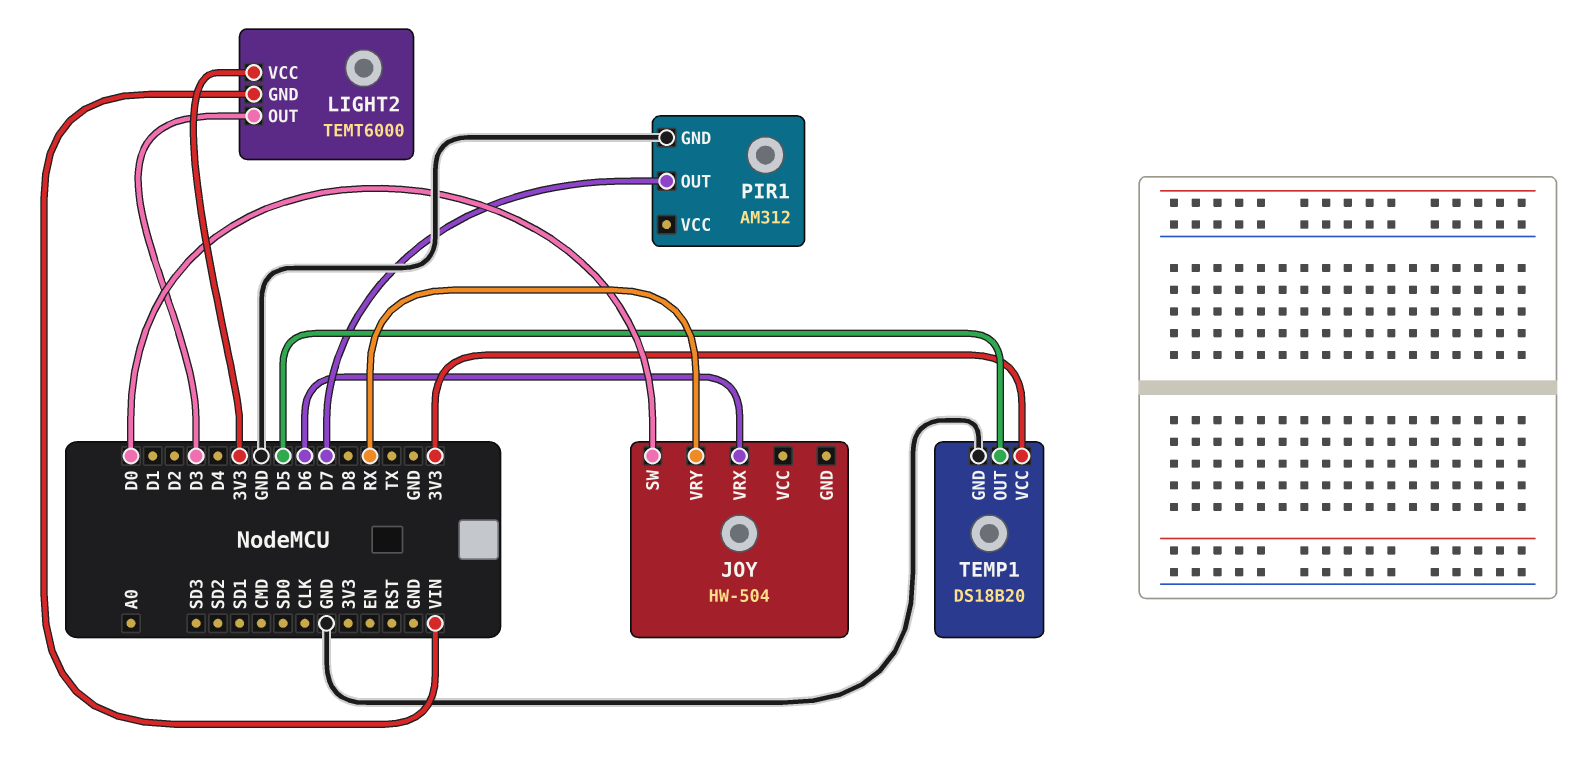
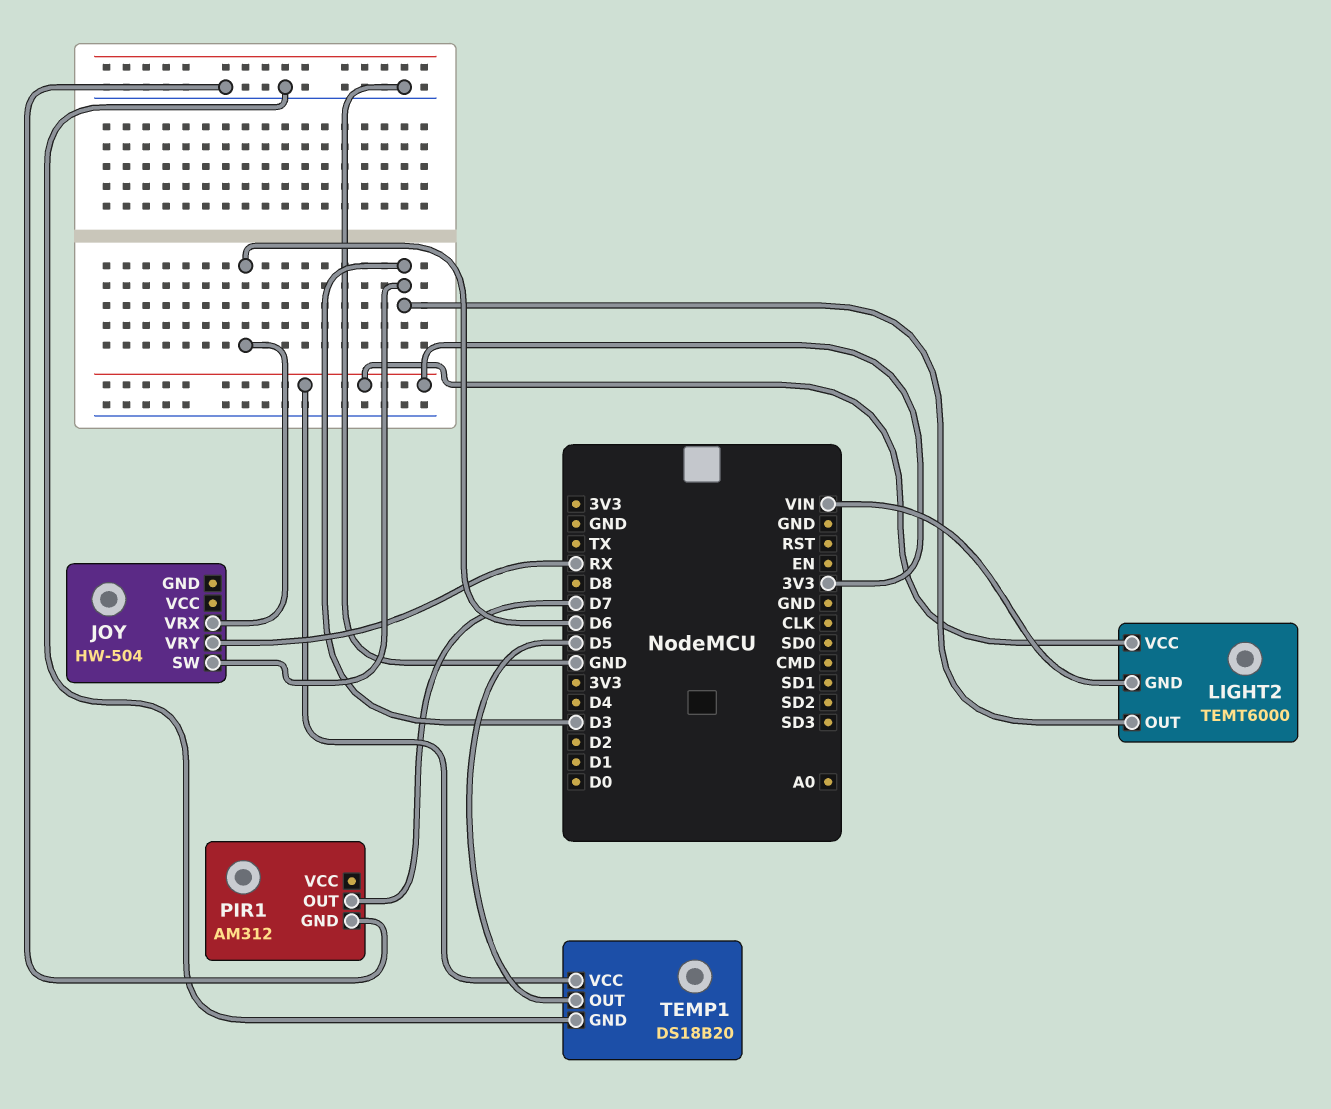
JOY pin SW: D0 -> D3

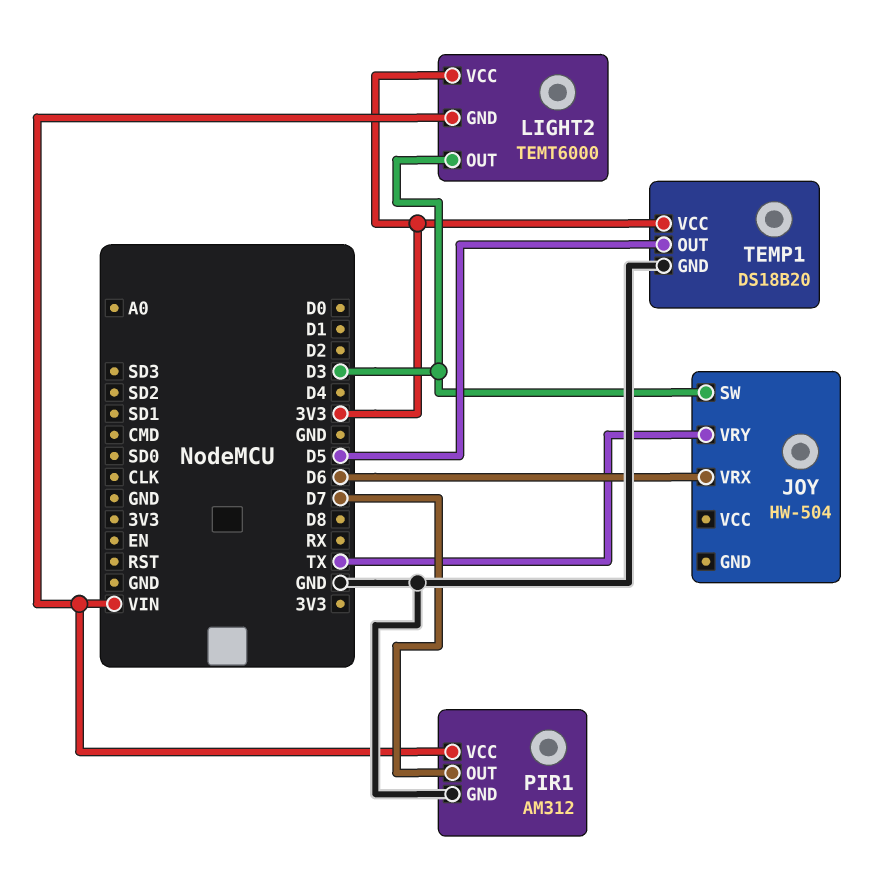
JOY pin VRY: RX -> TX
PIR1 pin VCC: none -> VIN

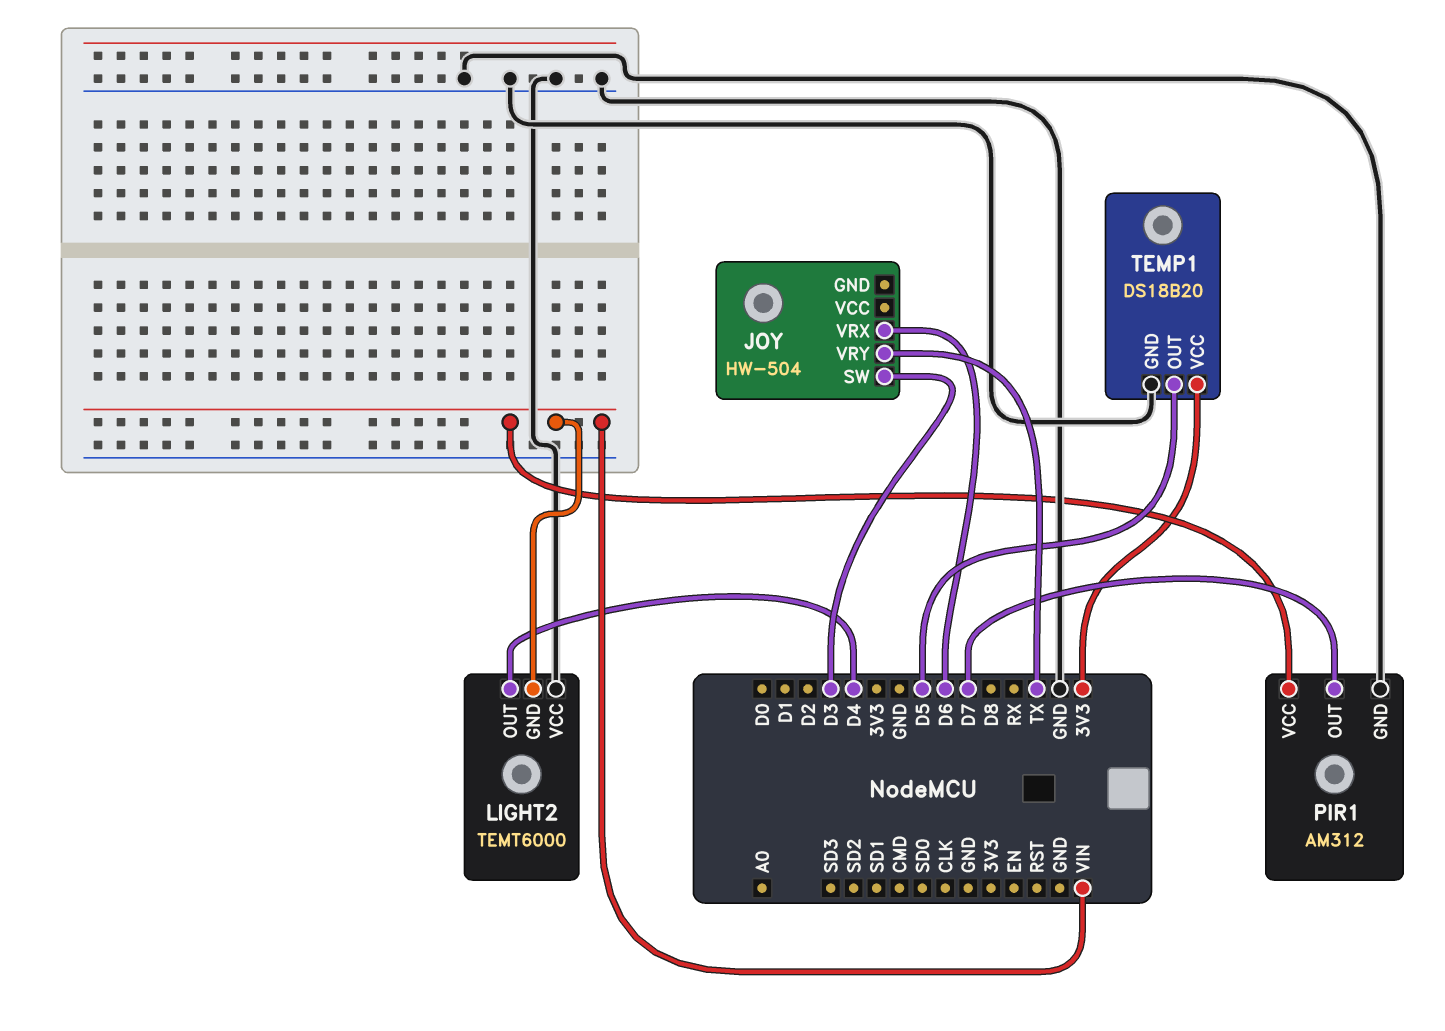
LIGHT2 pin OUT: D3 -> D4
LIGHT2 pin VCC: 3V3 -> GND

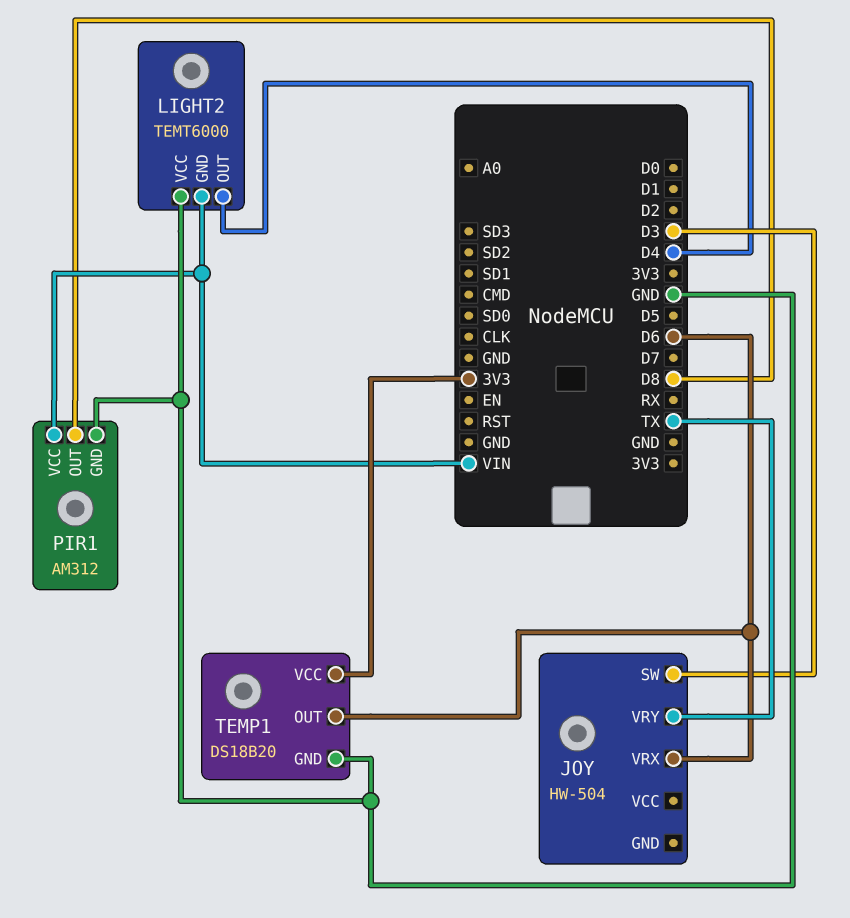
PIR1 pin OUT: D7 -> D8
TEMP1 pin OUT: D5 -> D6

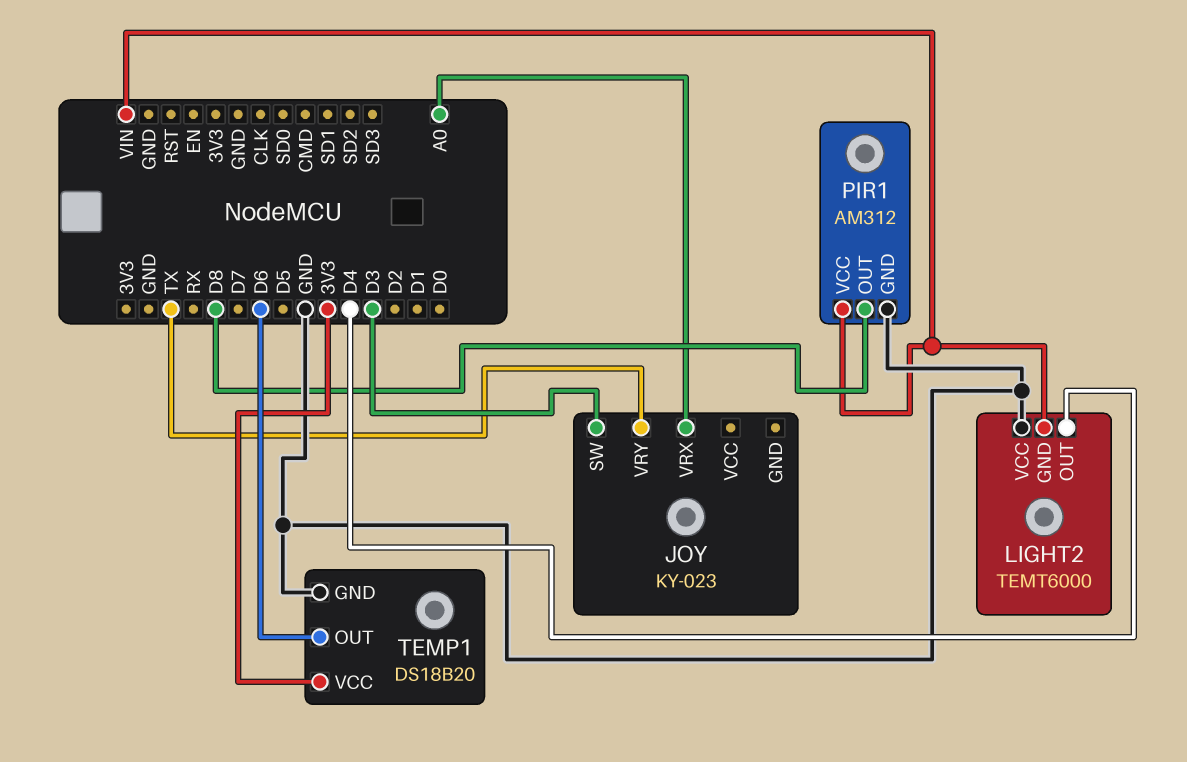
JOY: HW-504 -> KY-023
JOY pin VRX: D6 -> A0

